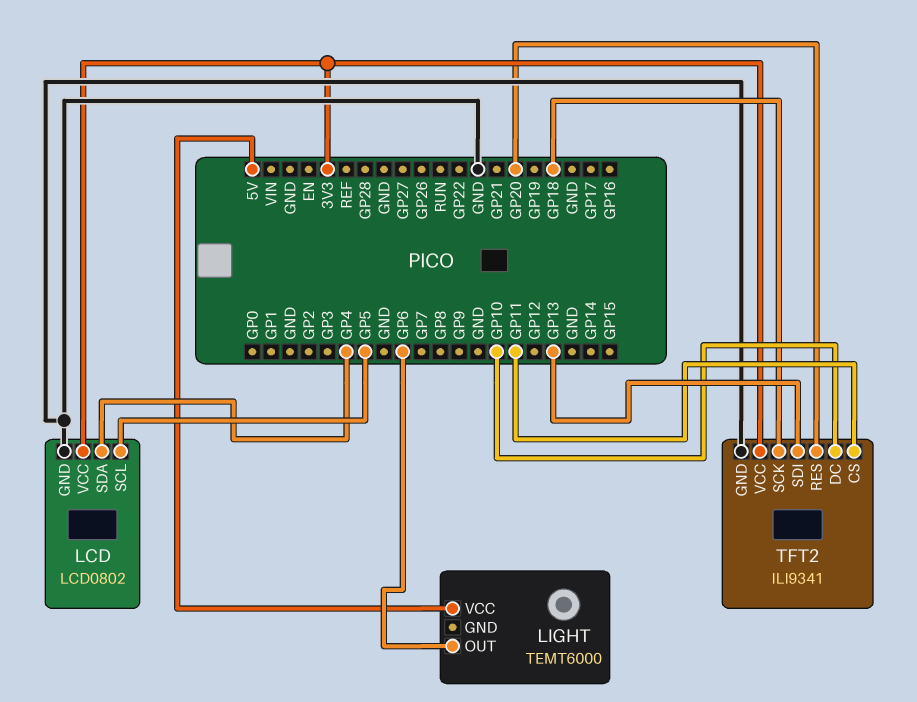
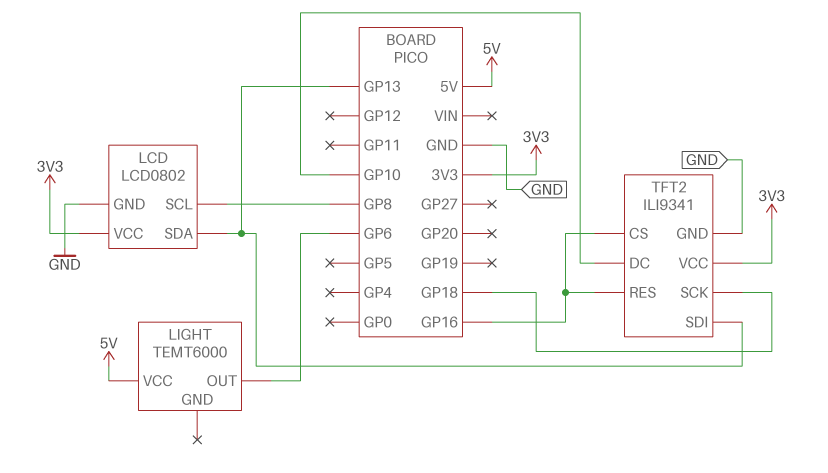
LCD pin SCL: GP5 -> GP8
LCD pin SDA: GP4 -> GP13
TFT2 pin CS: GP11 -> GP16
TFT2 pin RES: GP20 -> GP16

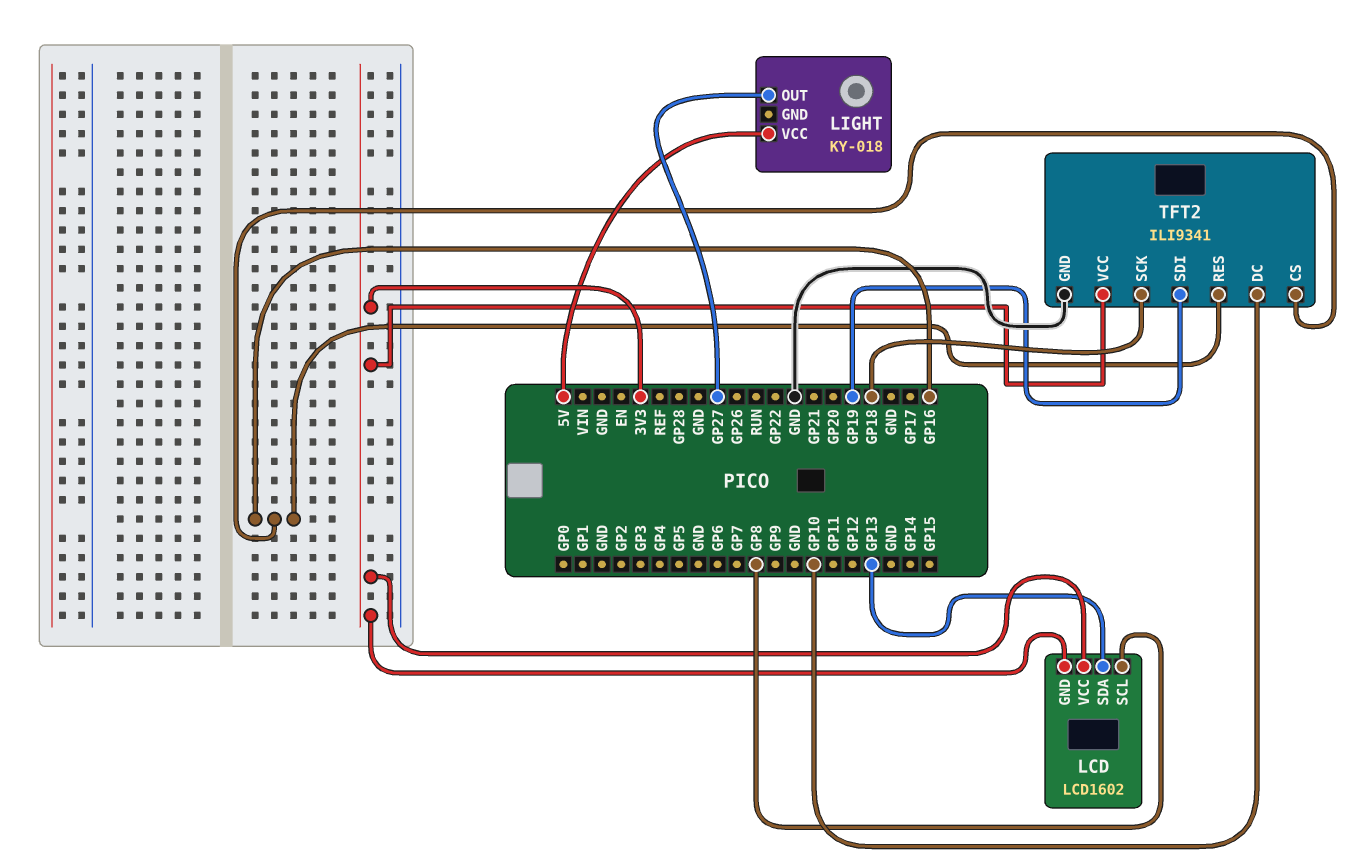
LCD: LCD0802 -> LCD1602
LCD pin GND: GND -> 3V3
LIGHT: TEMT6000 -> KY-018
LIGHT pin OUT: GP6 -> GP27
TFT2 pin SDI: GP13 -> GP19

